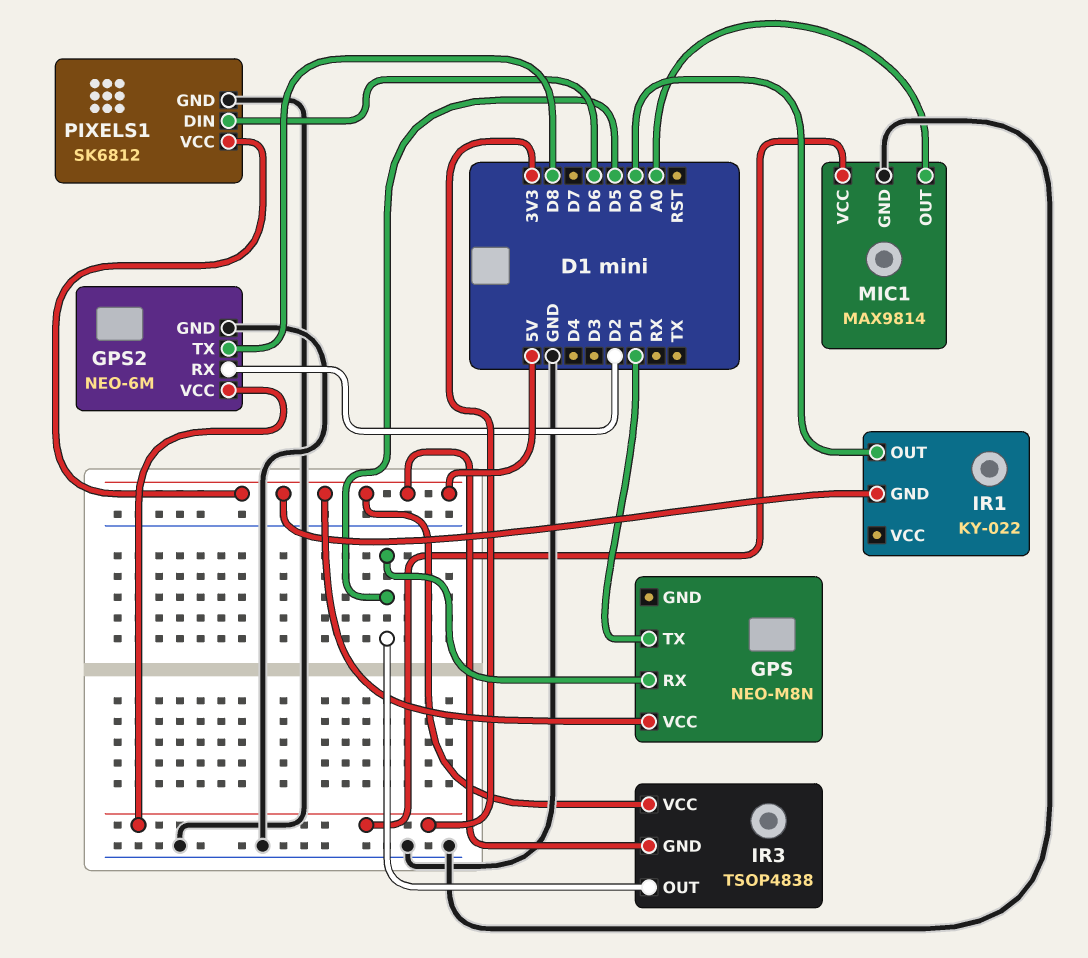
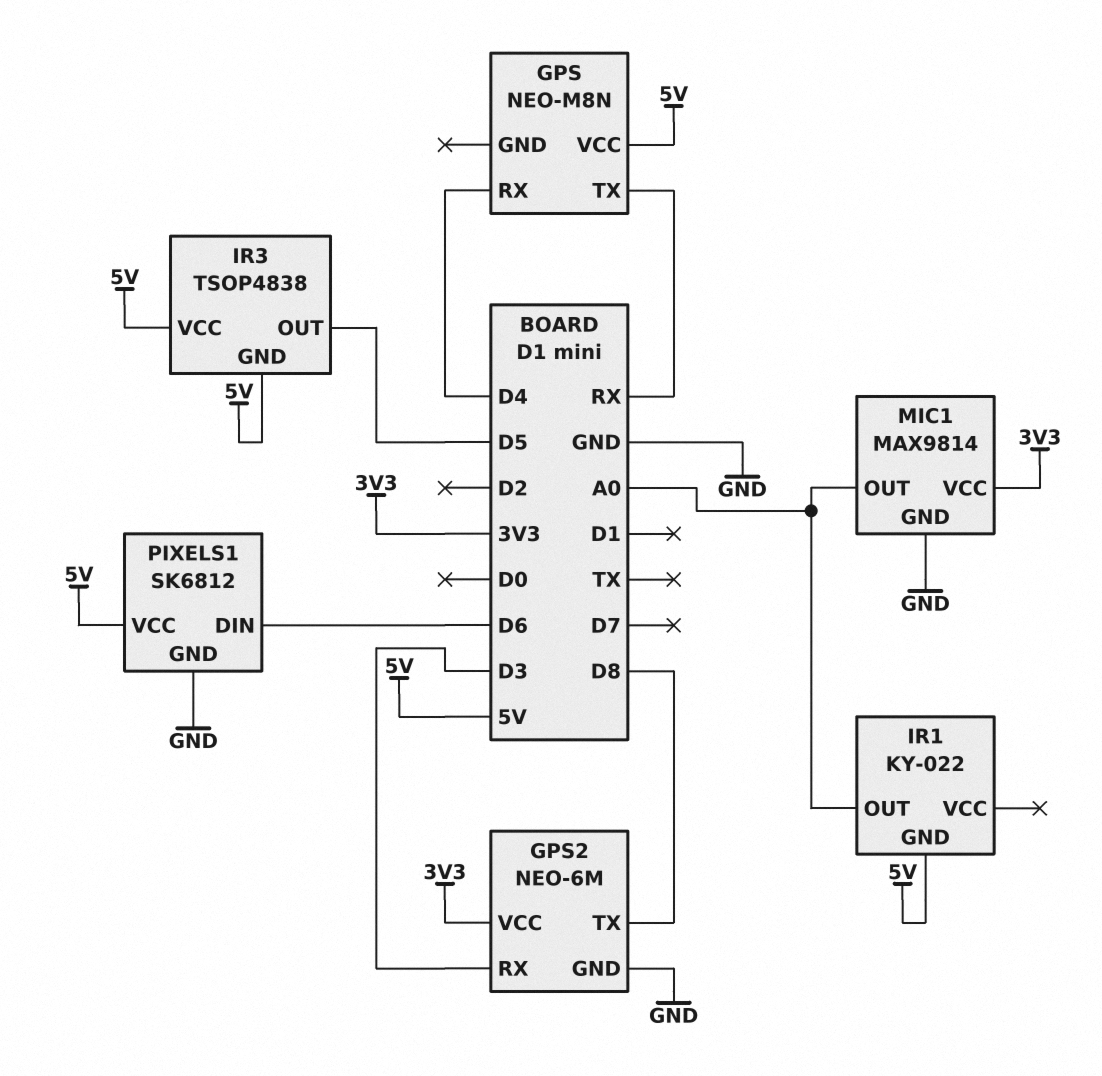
GPS pin RX: D5 -> D4
GPS pin TX: D1 -> RX
GPS2 pin RX: D2 -> D3
IR1 pin OUT: D0 -> A0

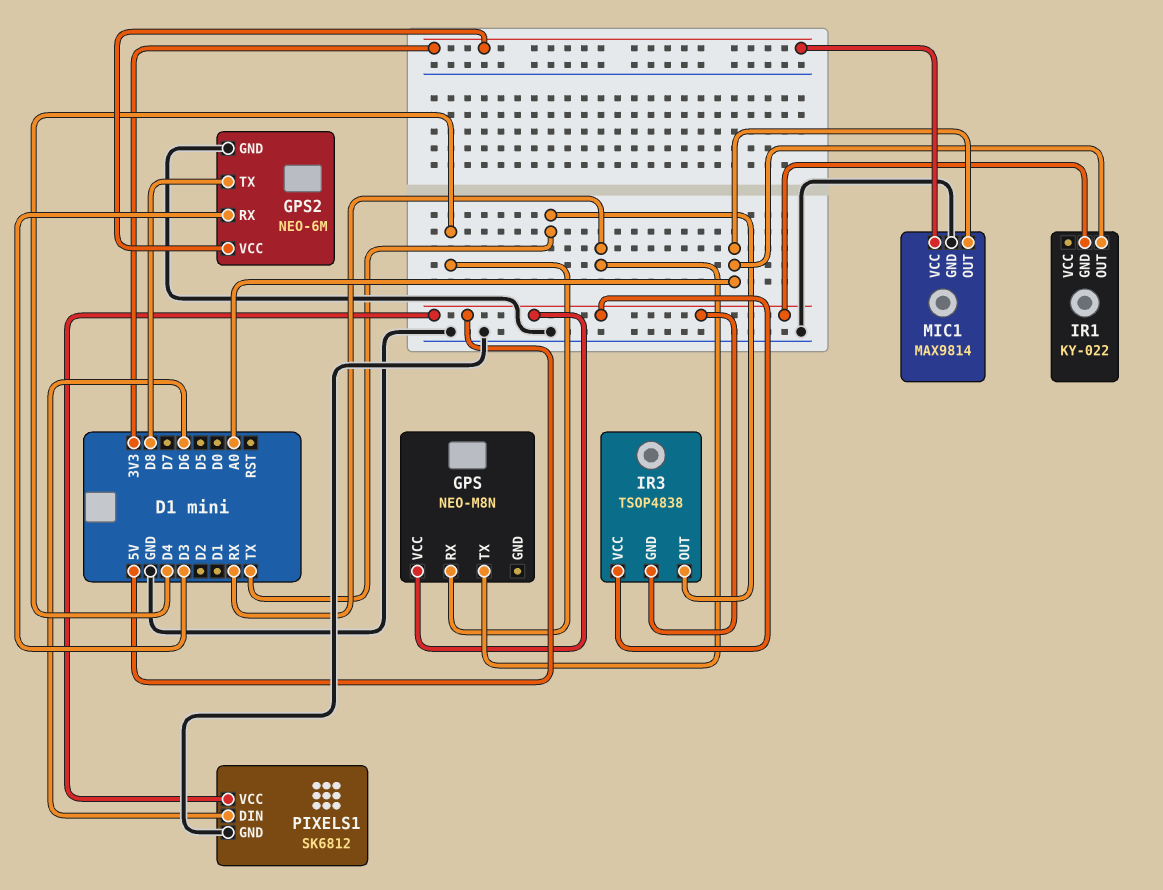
IR3 pin OUT: D5 -> TX

